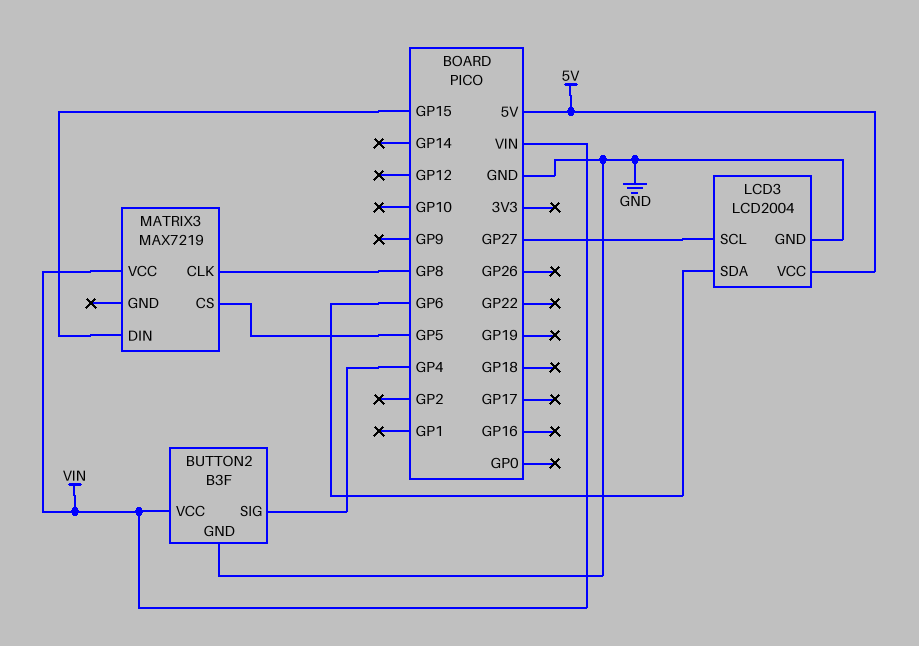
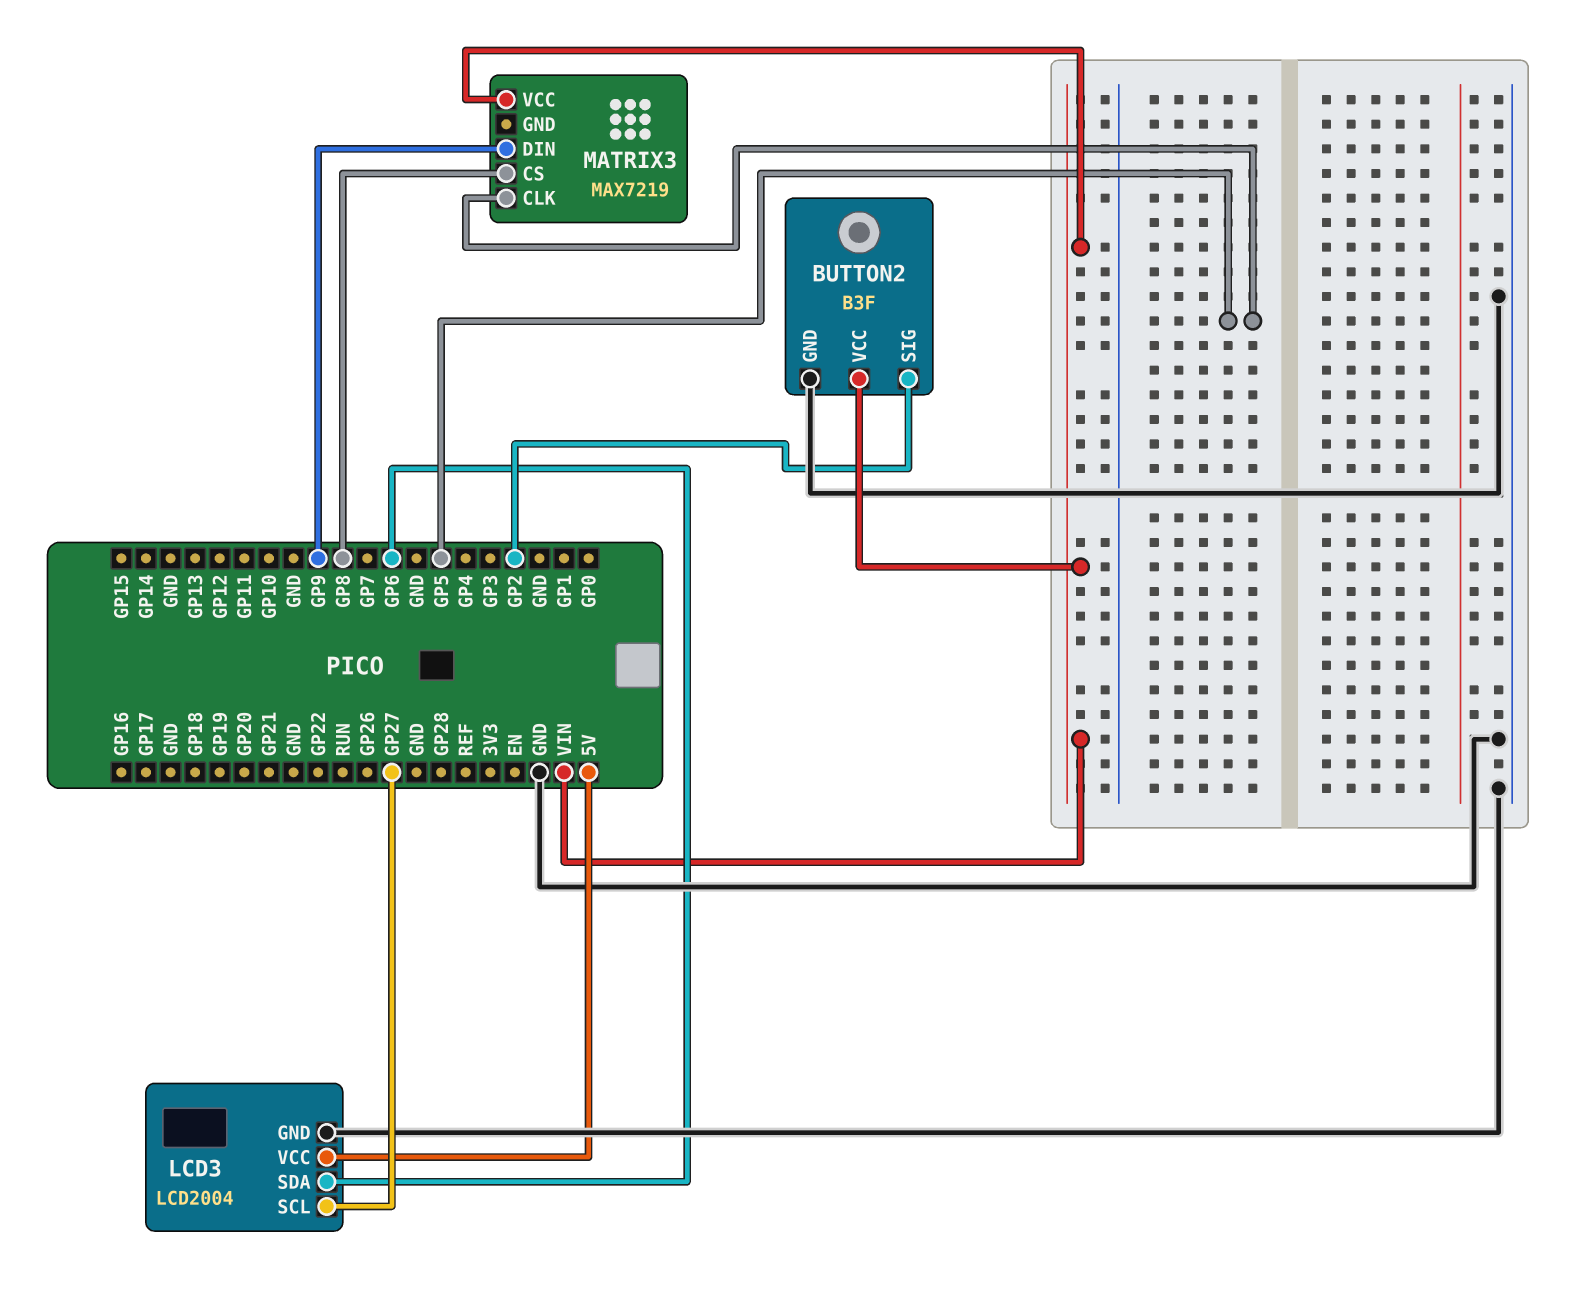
BUTTON2 pin SIG: GP4 -> GP2
MATRIX3 pin CLK: GP8 -> GP5
MATRIX3 pin CS: GP5 -> GP8
MATRIX3 pin DIN: GP15 -> GP9

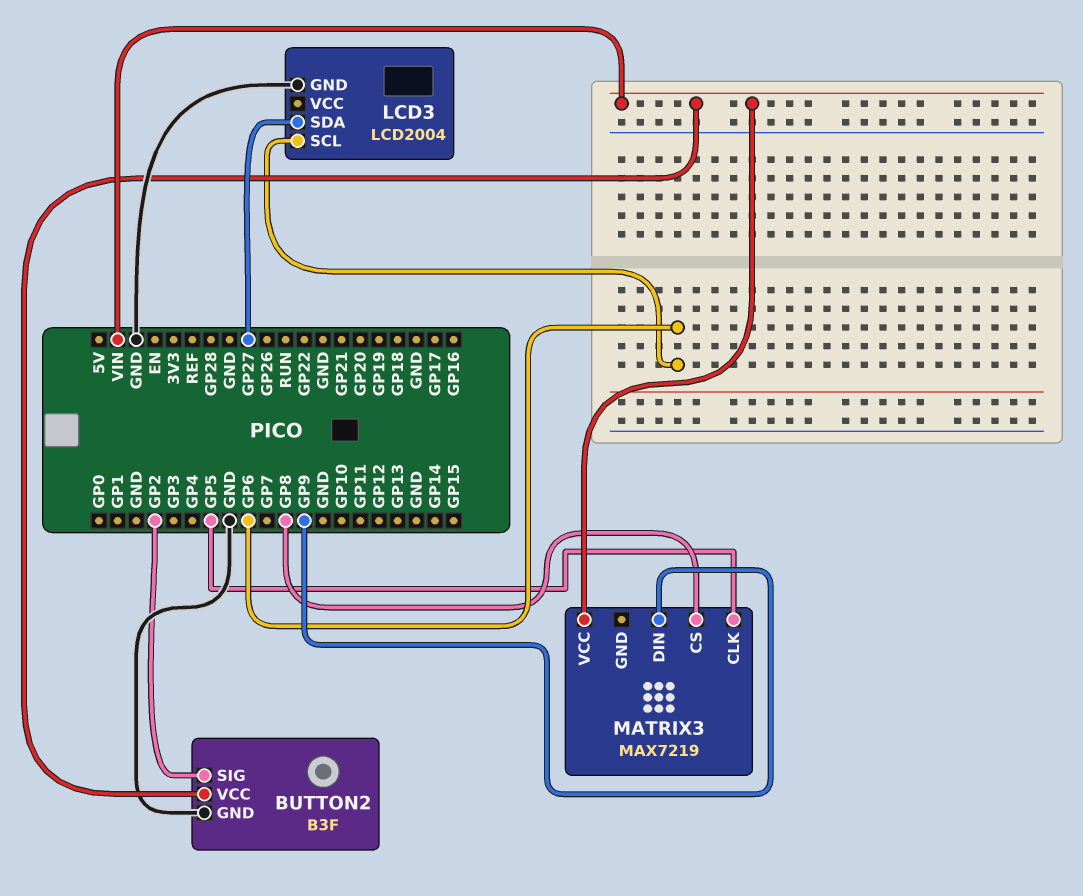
LCD3 pin SCL: GP27 -> GP6
LCD3 pin SDA: GP6 -> GP27
LCD3 pin VCC: 5V -> none

